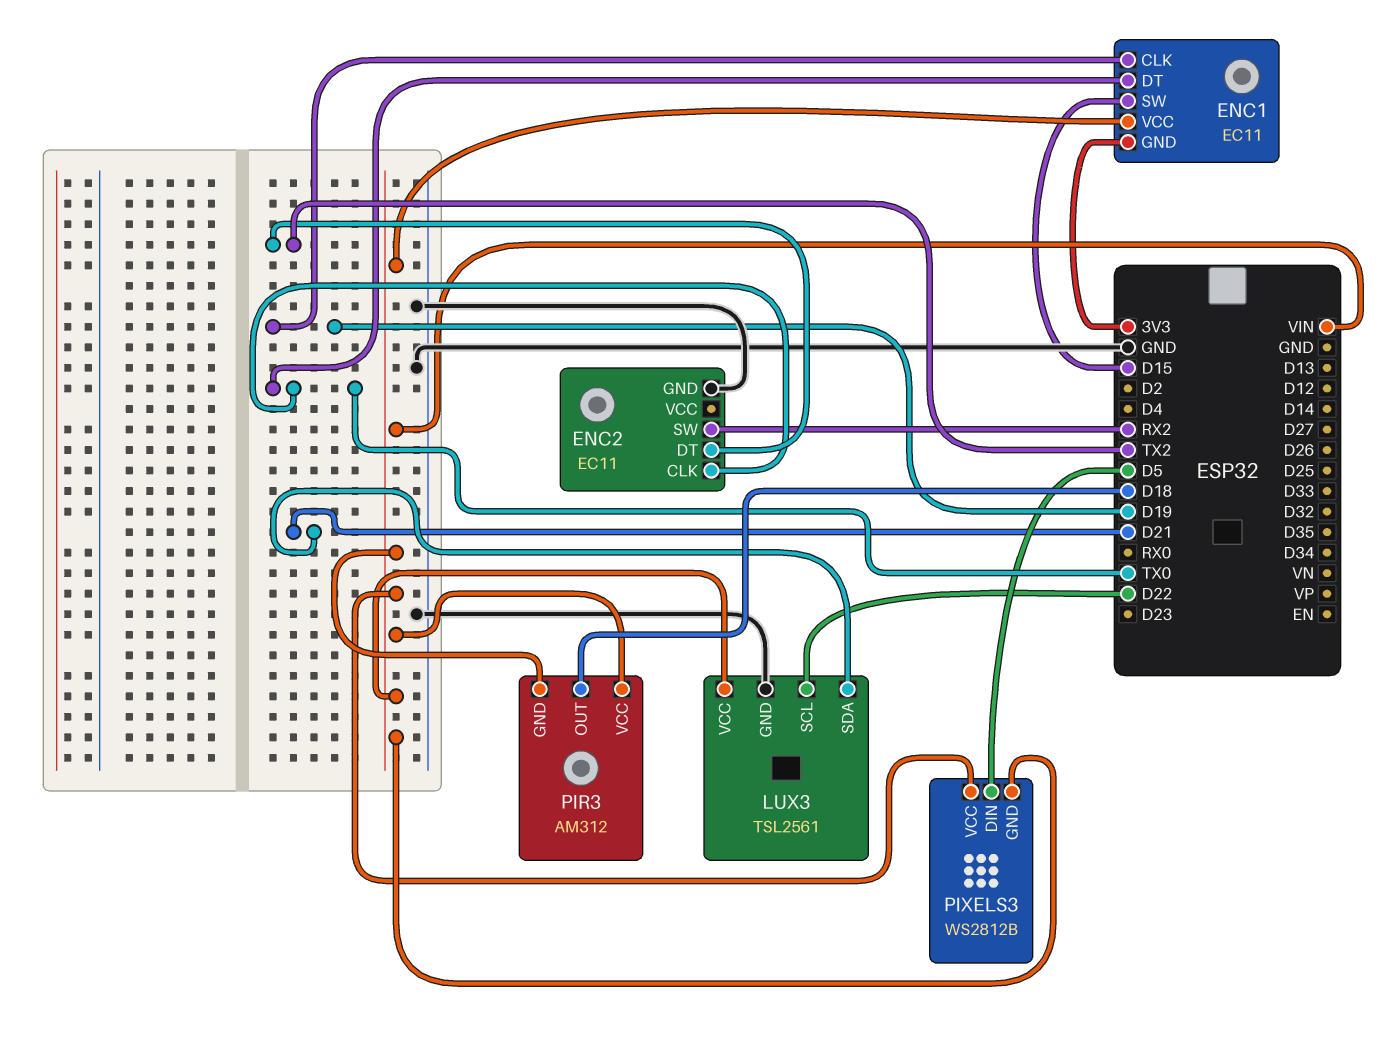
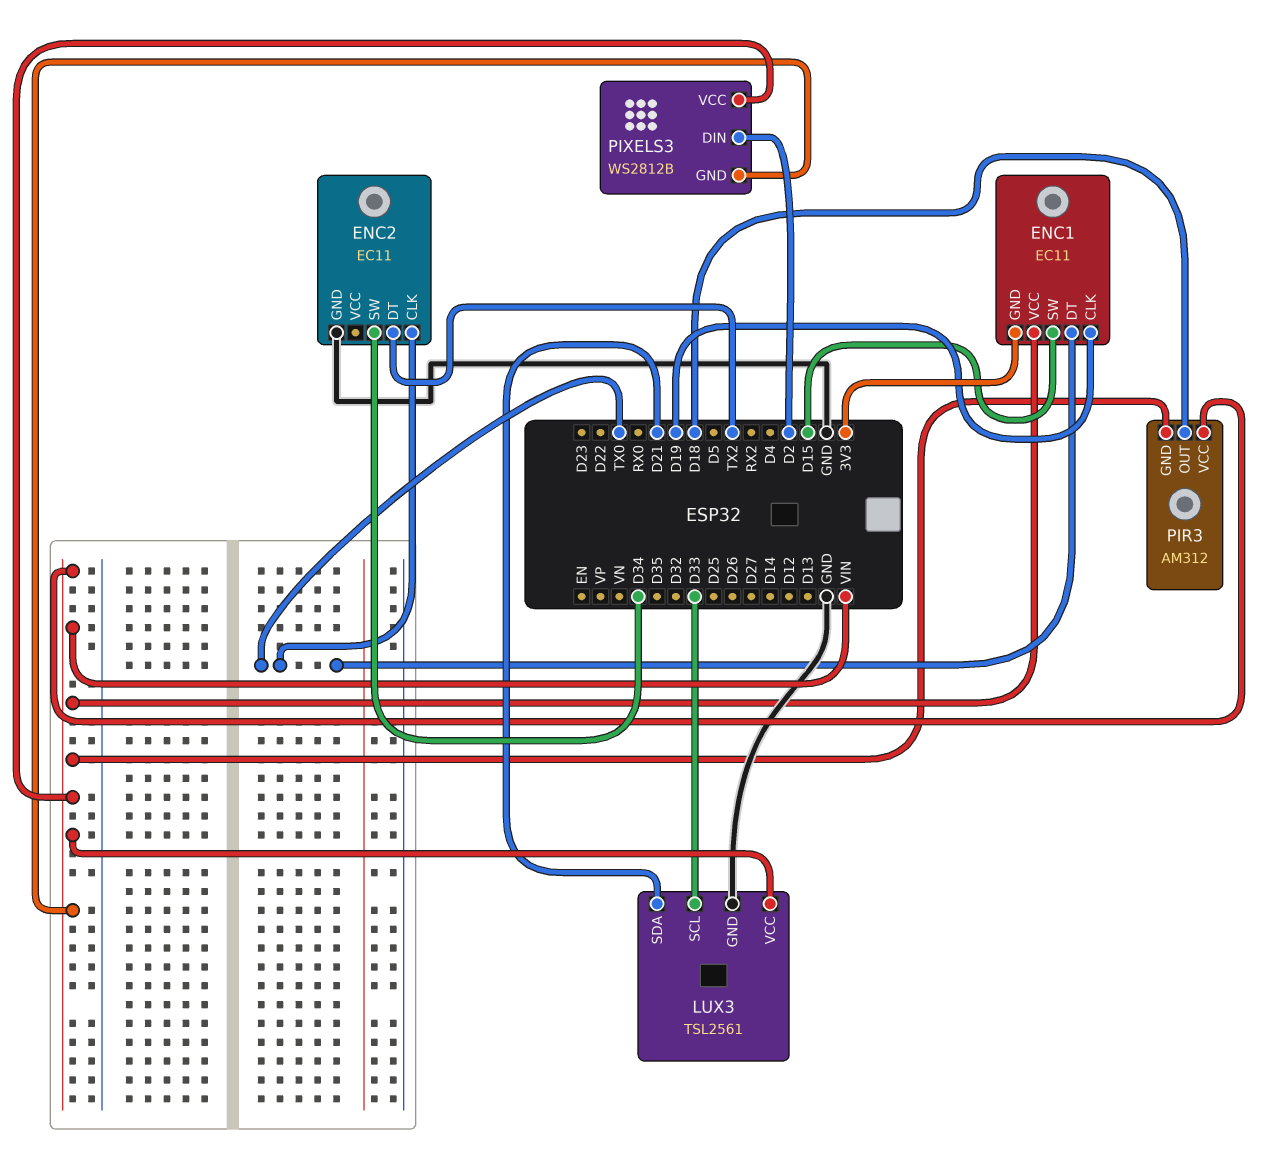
ENC2 pin SW: RX2 -> D34
LUX3 pin SCL: D22 -> D33
PIXELS3 pin DIN: D5 -> D2

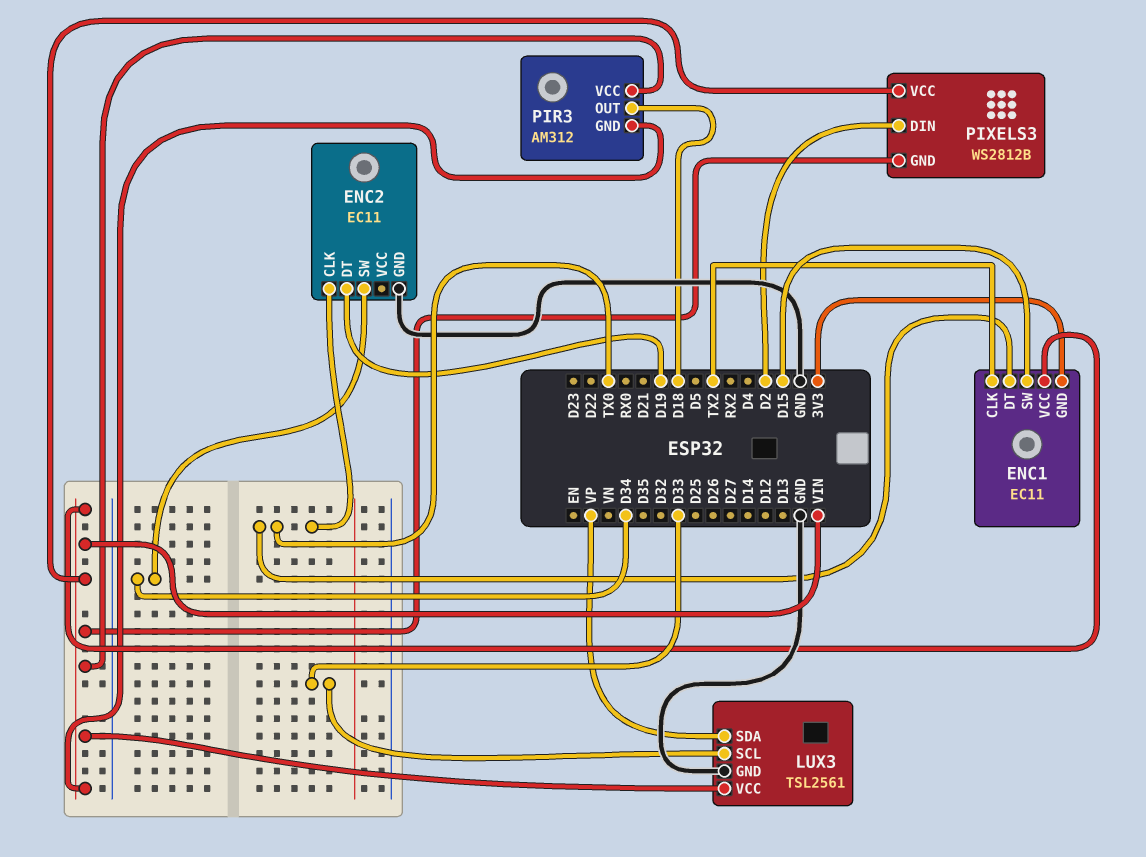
ENC1 pin CLK: D19 -> TX2
ENC2 pin DT: TX2 -> D19
LUX3 pin SDA: D21 -> VP

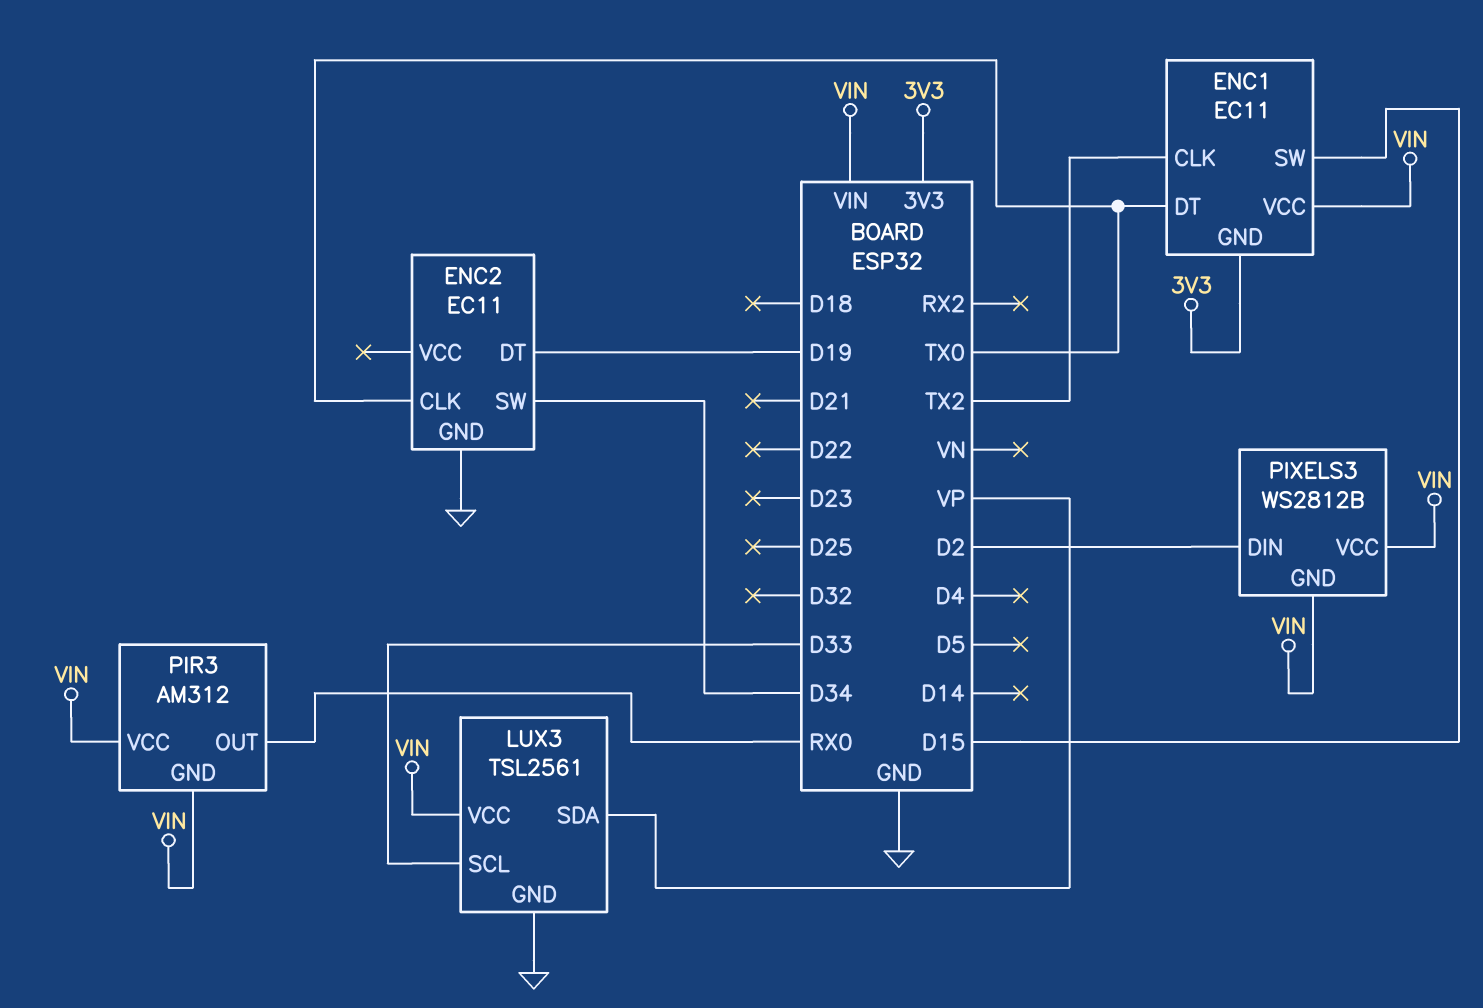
PIR3 pin OUT: D18 -> RX0

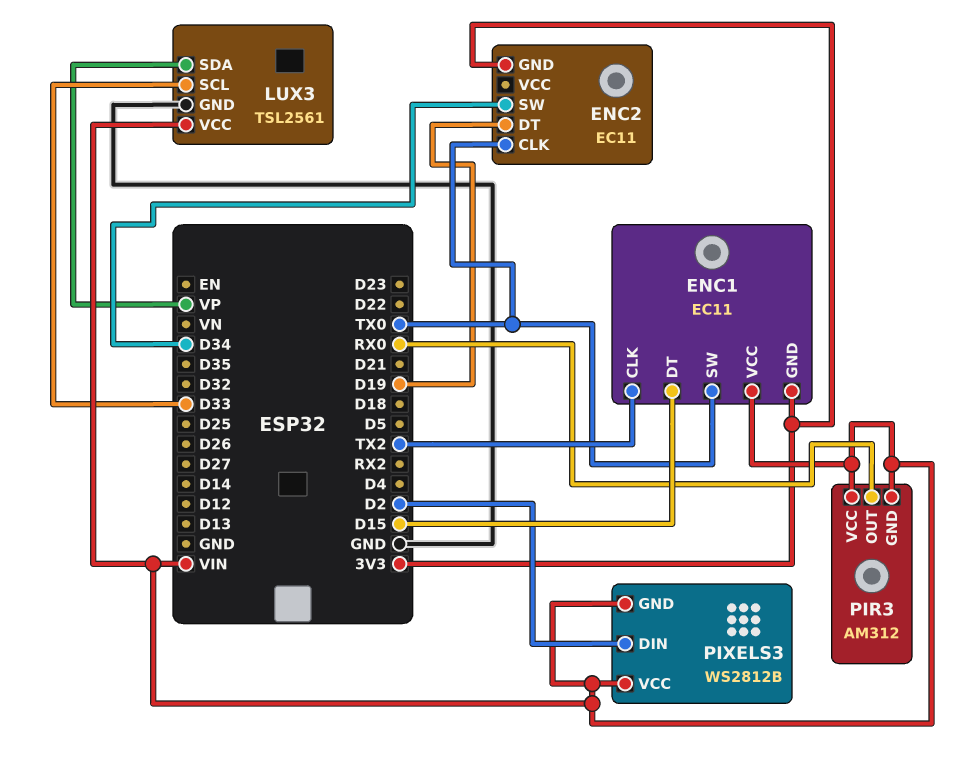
ENC1 pin DT: TX0 -> D15
ENC1 pin SW: D15 -> TX0
ENC2 pin GND: GND -> 3V3

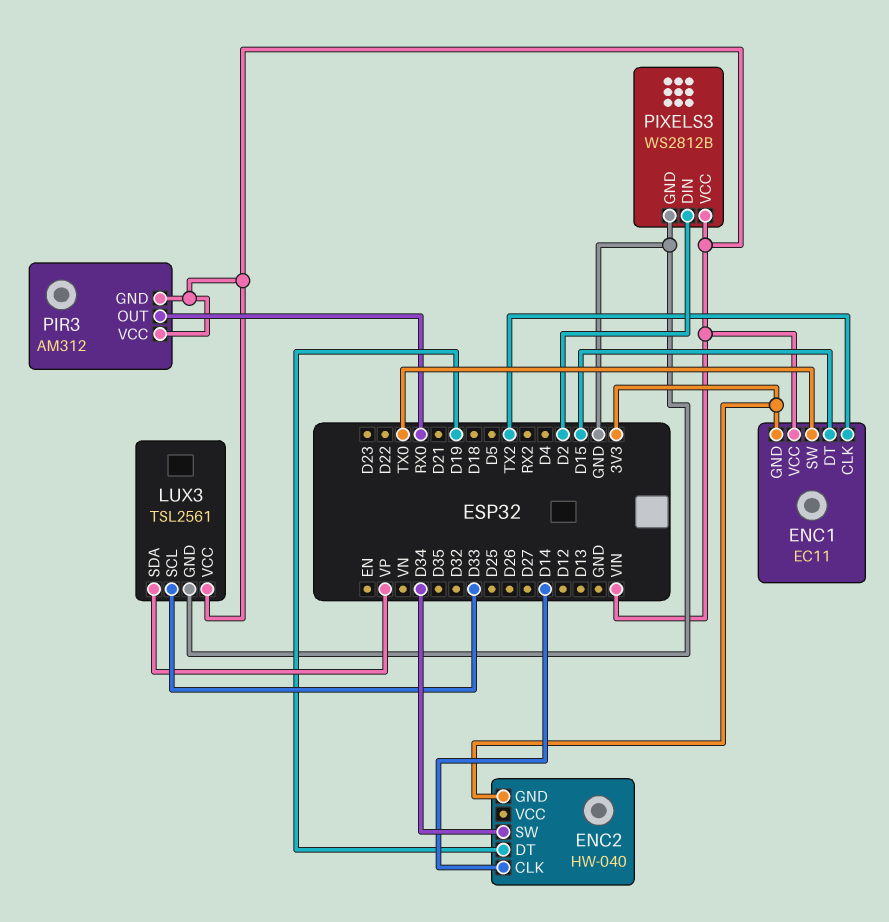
ENC2: EC11 -> HW-040
ENC2 pin CLK: TX0 -> D14
PIXELS3 pin GND: VIN -> GND

